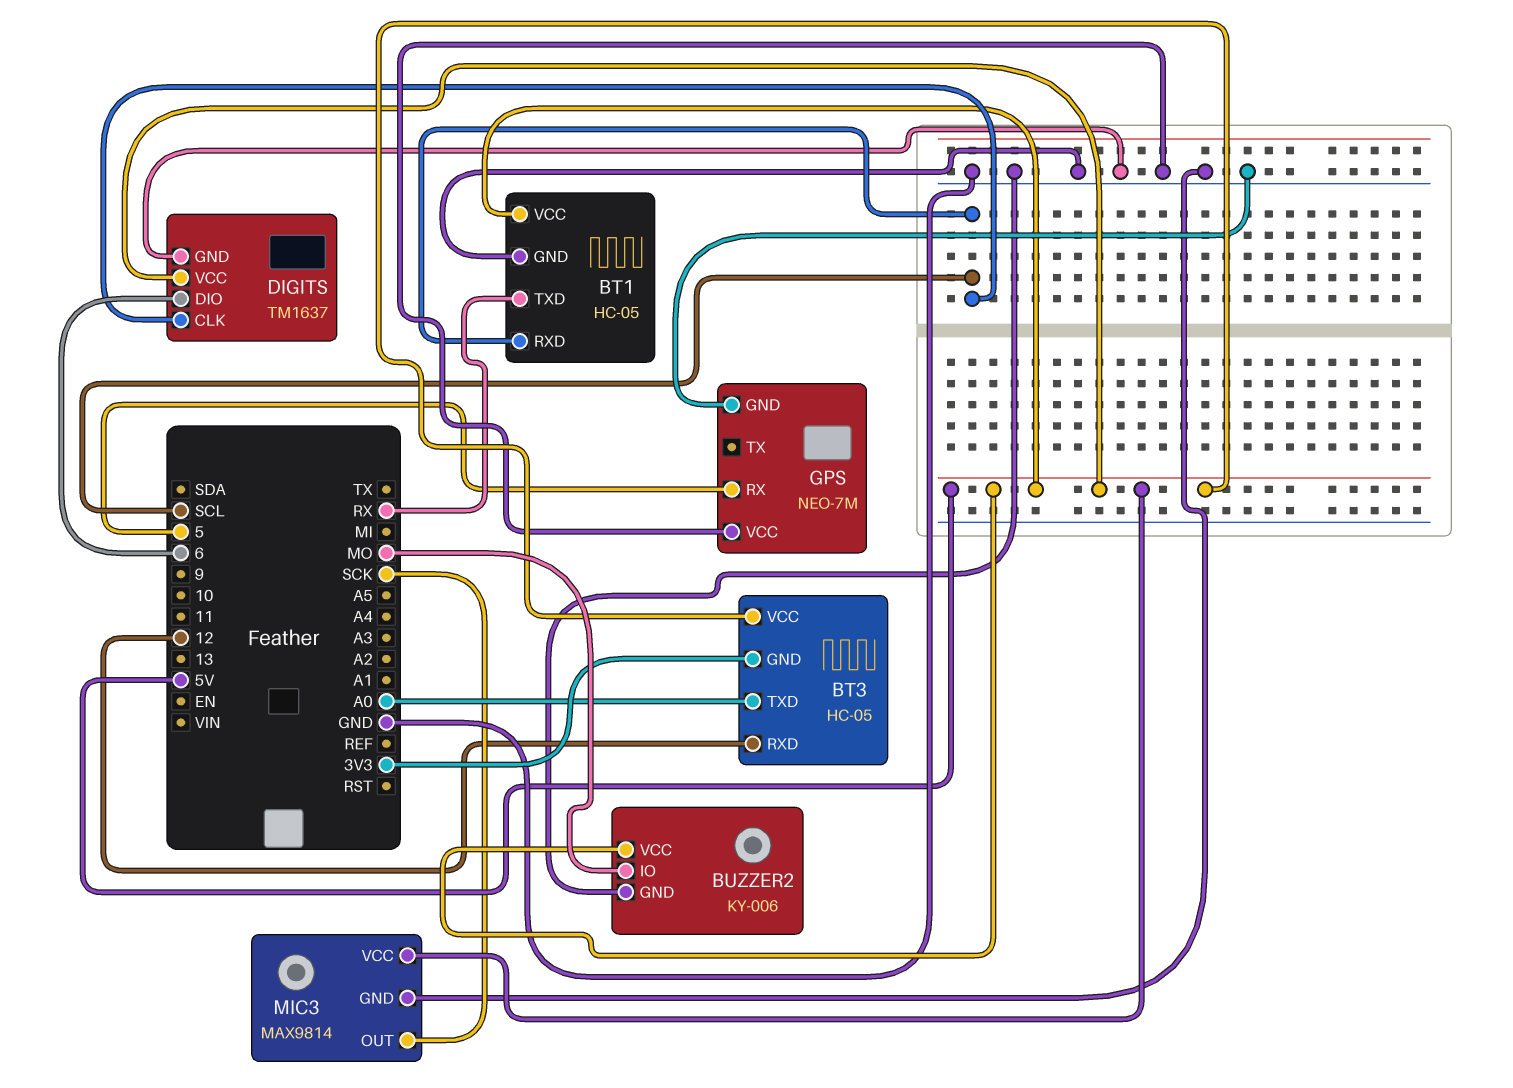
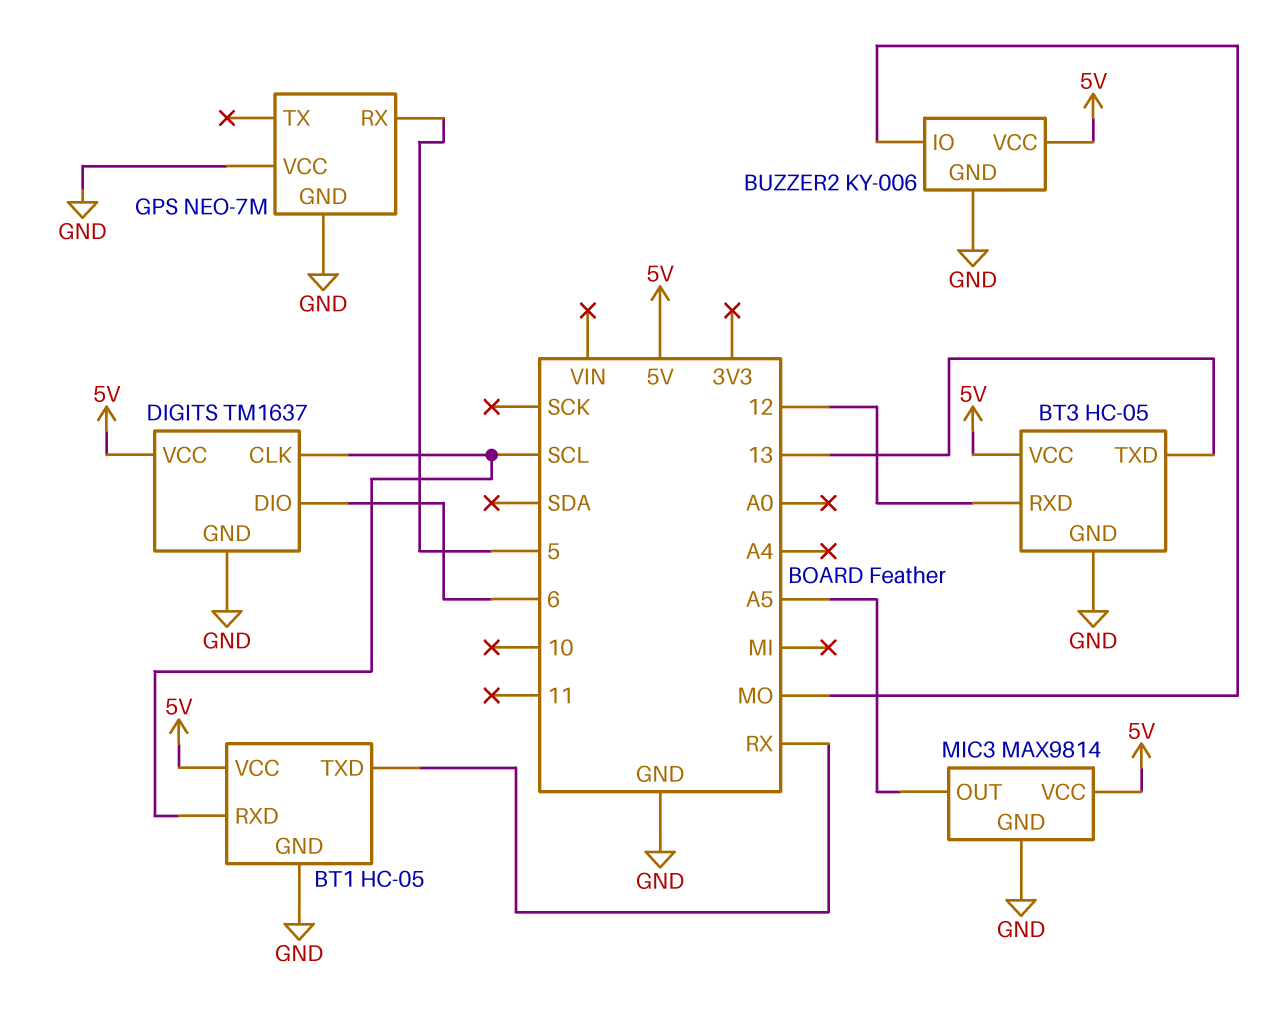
BT3 pin GND: 3V3 -> GND
BT3 pin TXD: A0 -> 13
MIC3 pin OUT: SCK -> A5

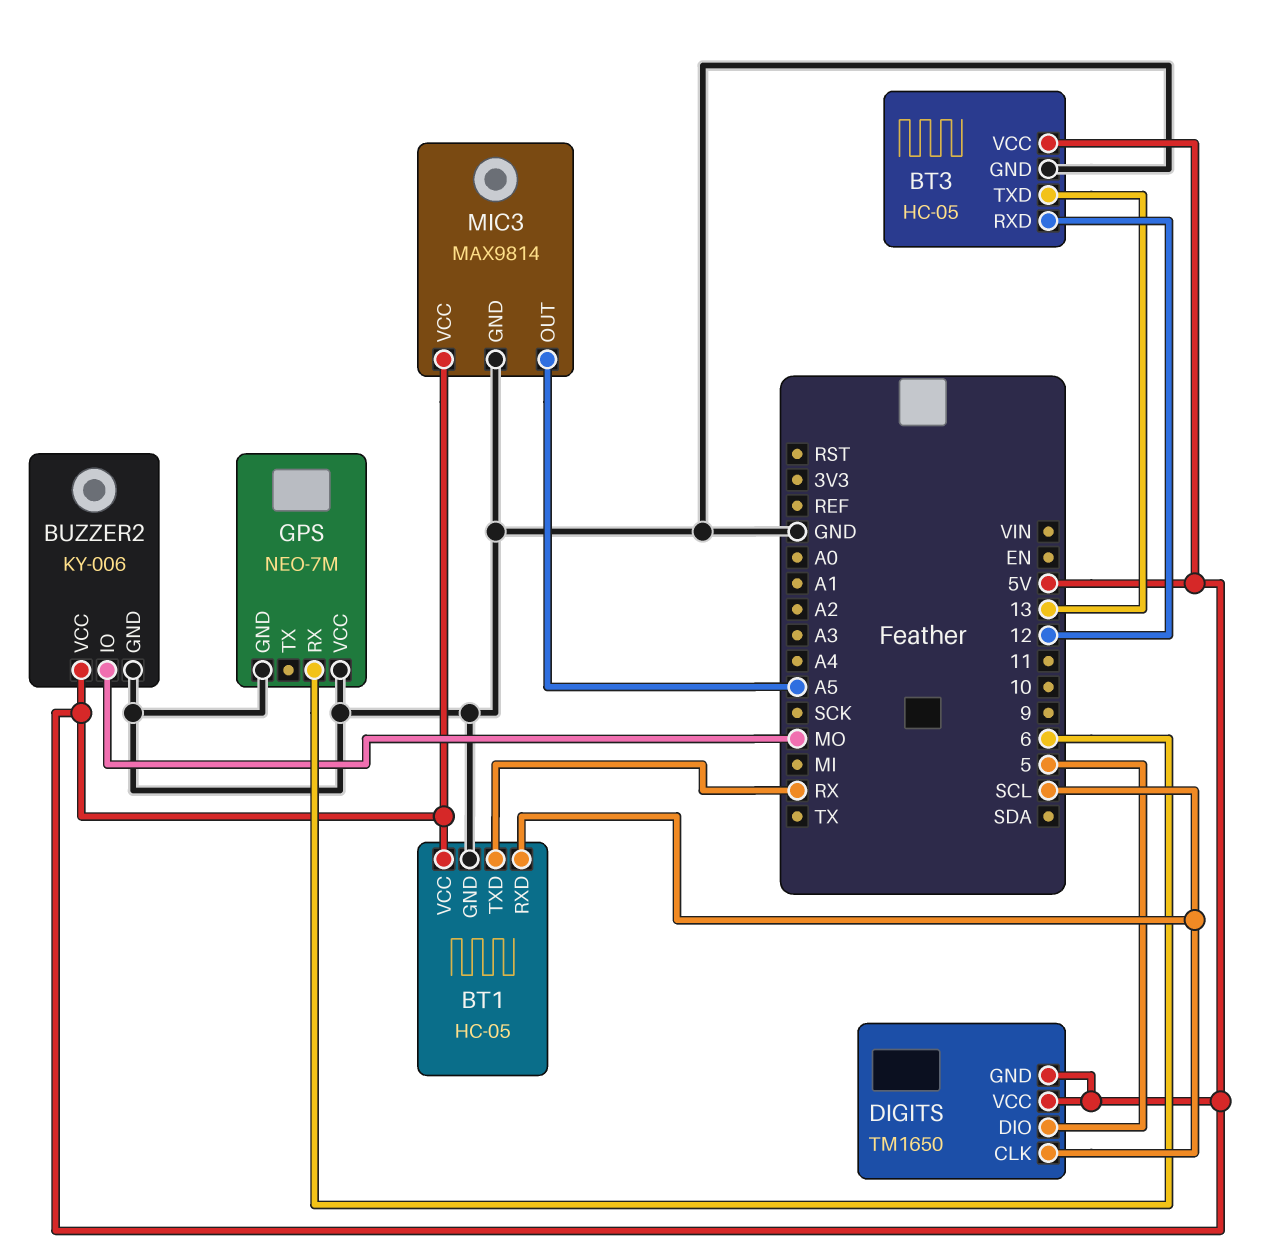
DIGITS: TM1637 -> TM1650
DIGITS pin DIO: 6 -> 5
DIGITS pin GND: GND -> 5V
GPS pin RX: 5 -> 6

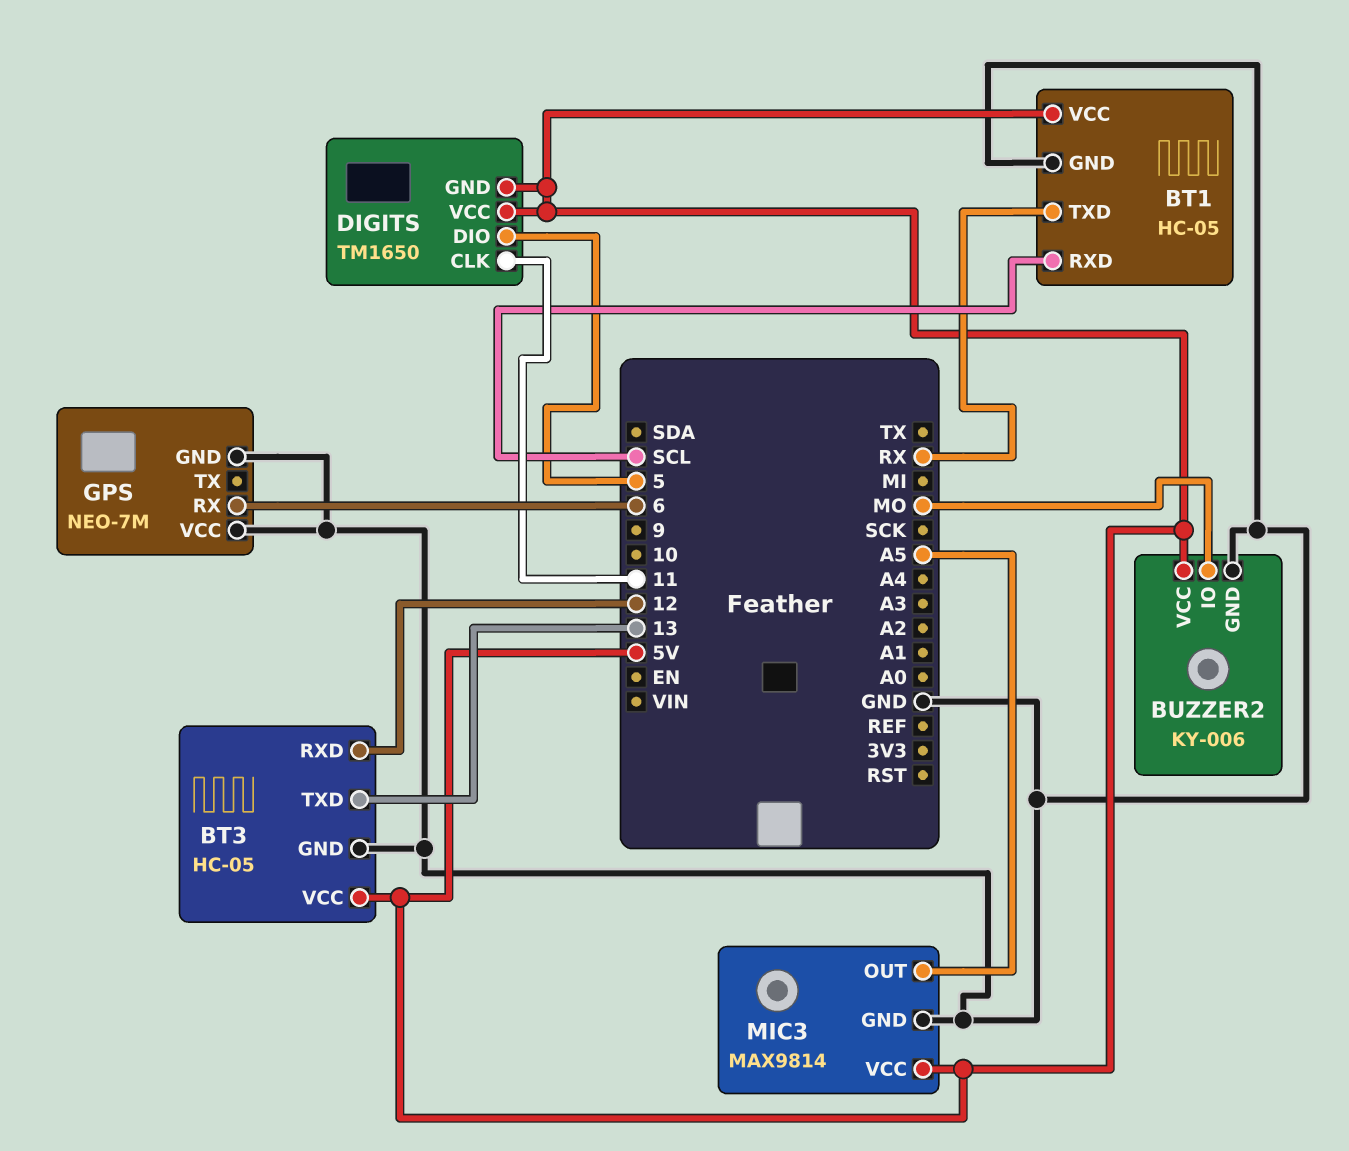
DIGITS pin CLK: SCL -> 11

